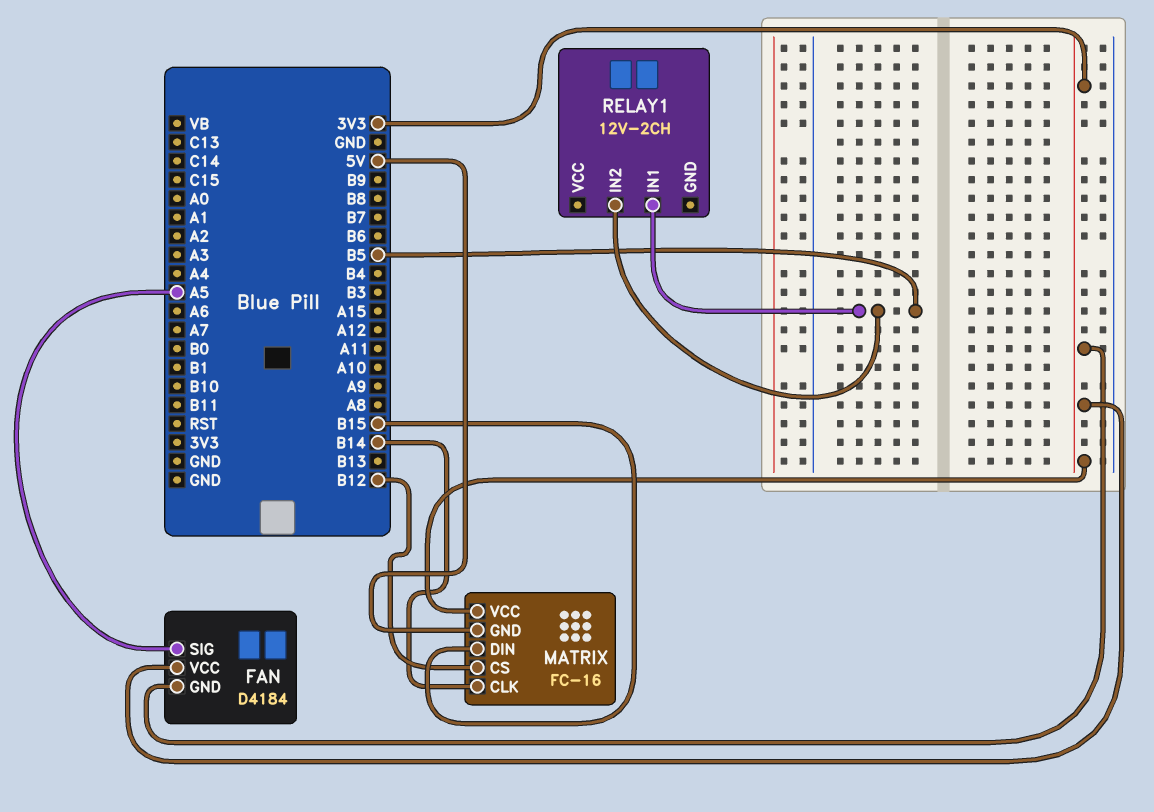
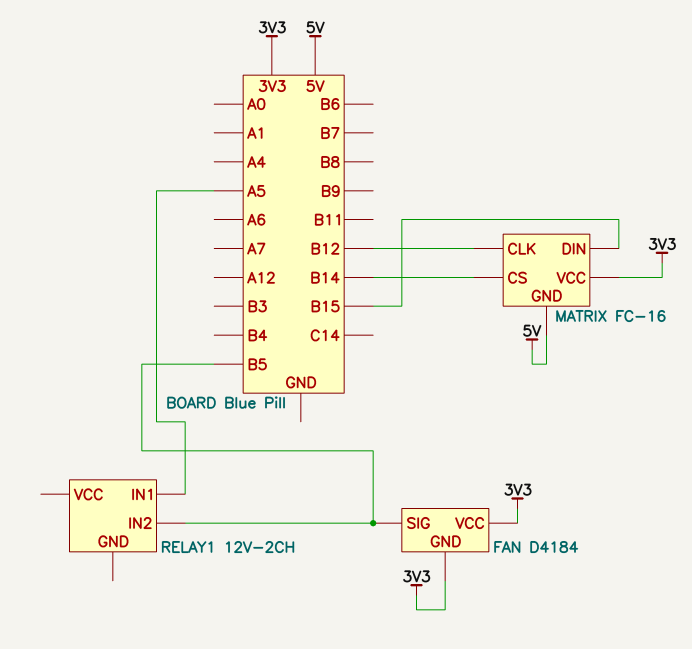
FAN pin SIG: A5 -> B5
MATRIX pin CLK: B14 -> B12
MATRIX pin CS: B12 -> B14
RELAY1 pin IN1: B5 -> A5

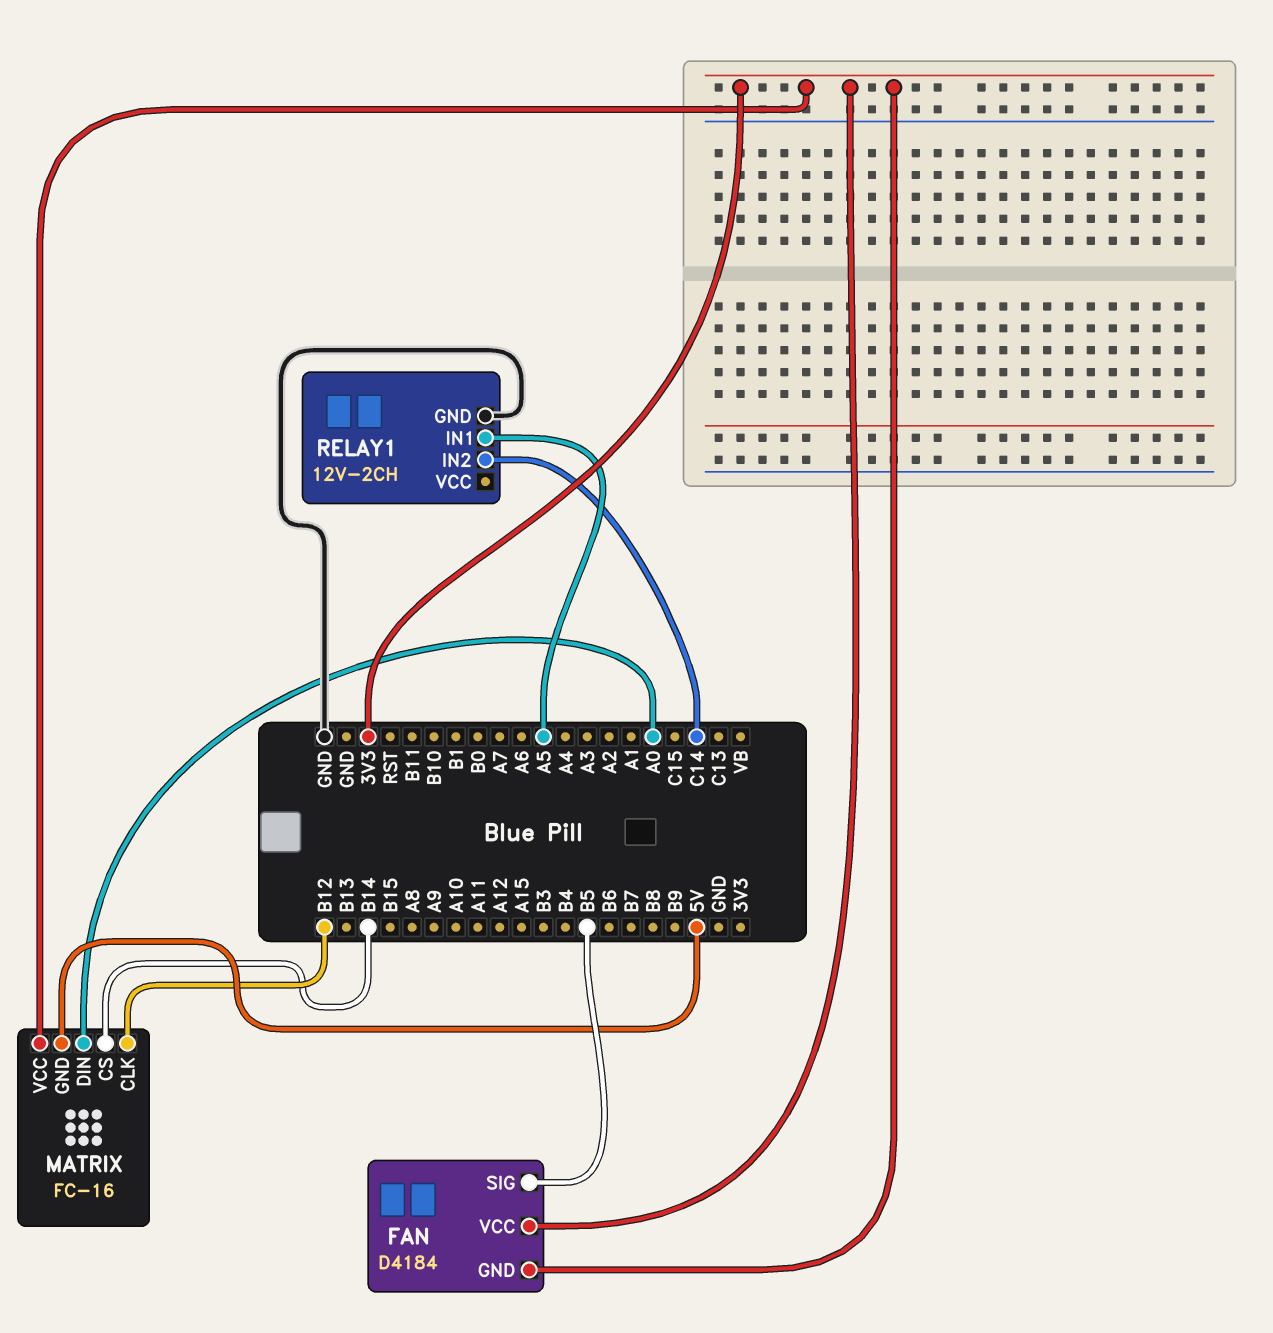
MATRIX pin DIN: B15 -> A0
RELAY1 pin GND: none -> GND
RELAY1 pin IN2: B5 -> C14

